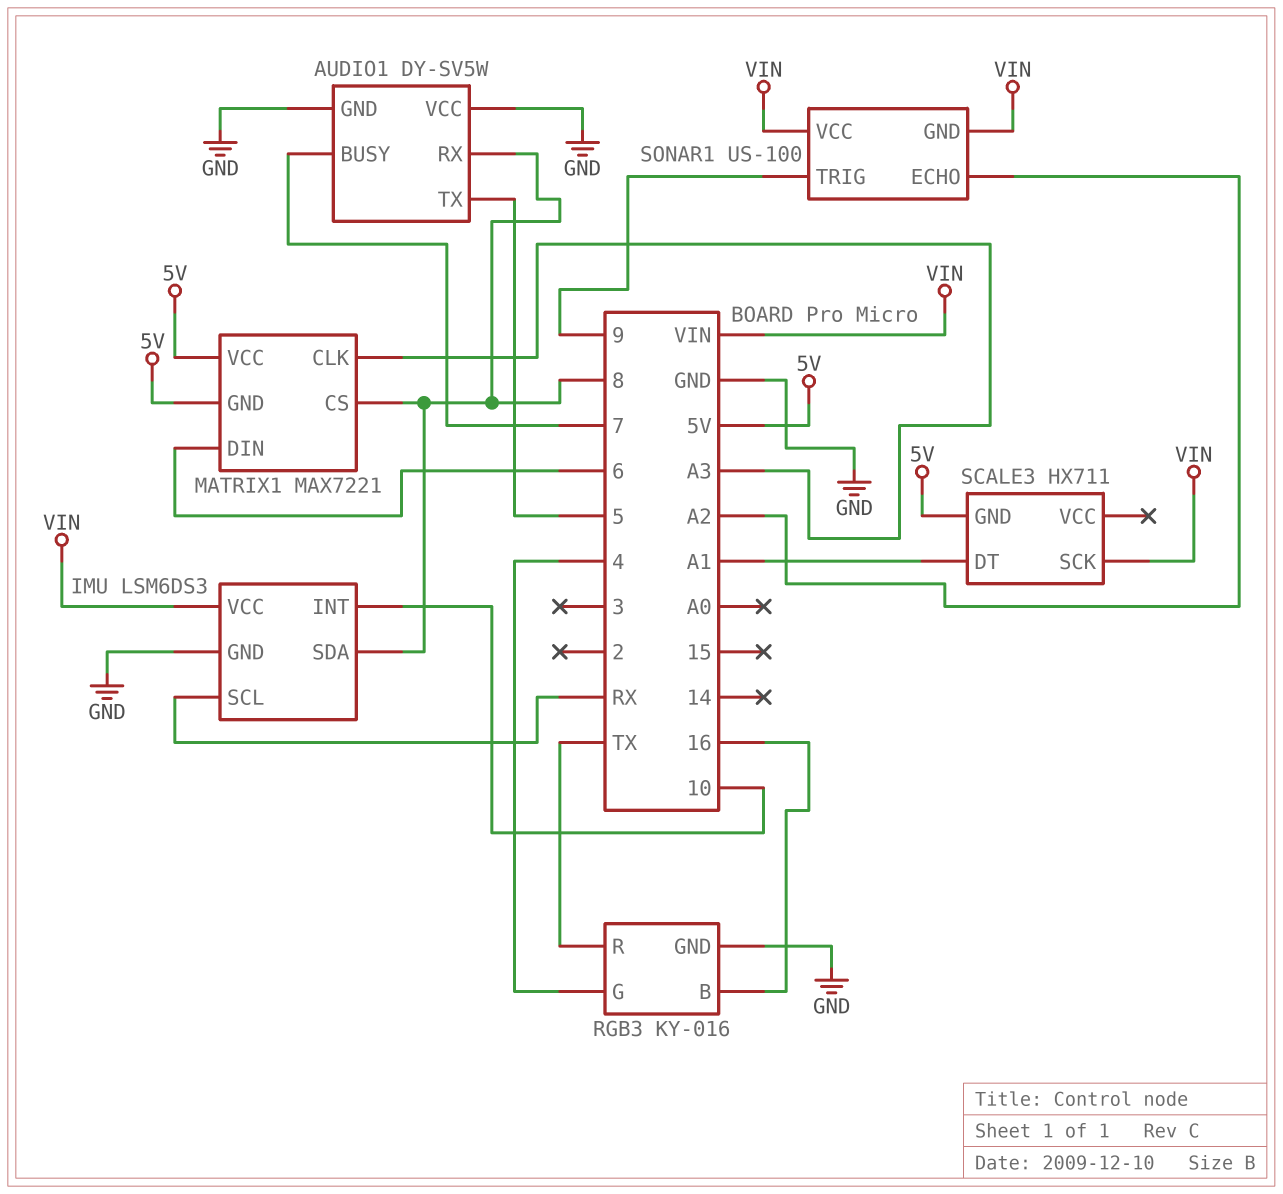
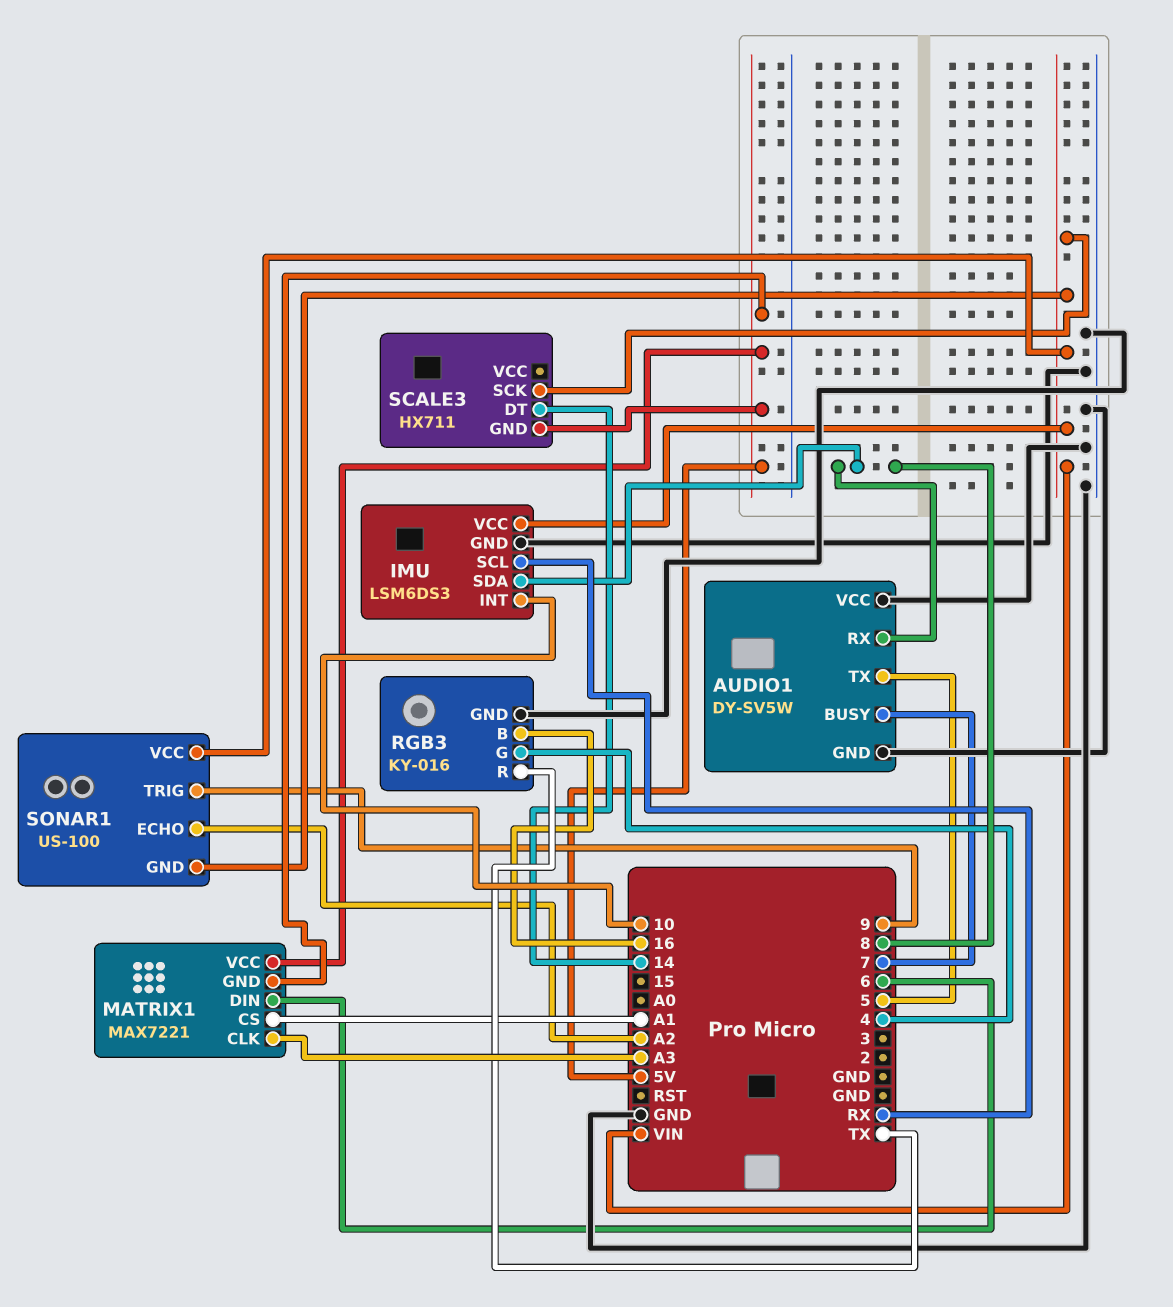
MATRIX1 pin CS: 8 -> A1
SCALE3 pin DT: A1 -> 14

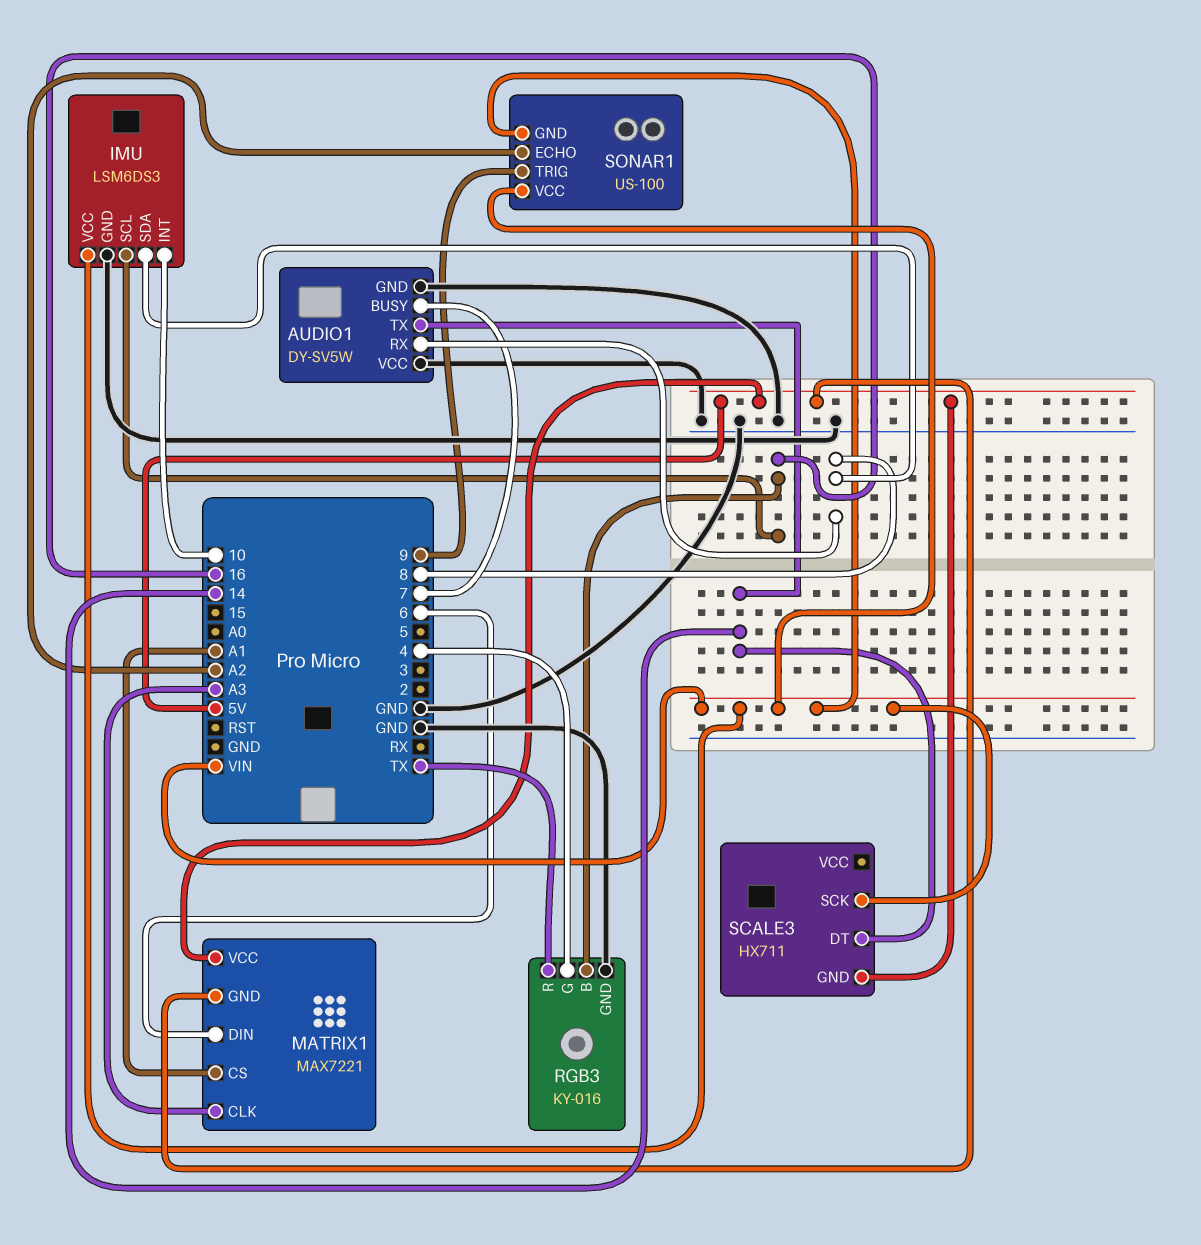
AUDIO1 pin TX: 5 -> 14
IMU pin SCL: RX -> 16

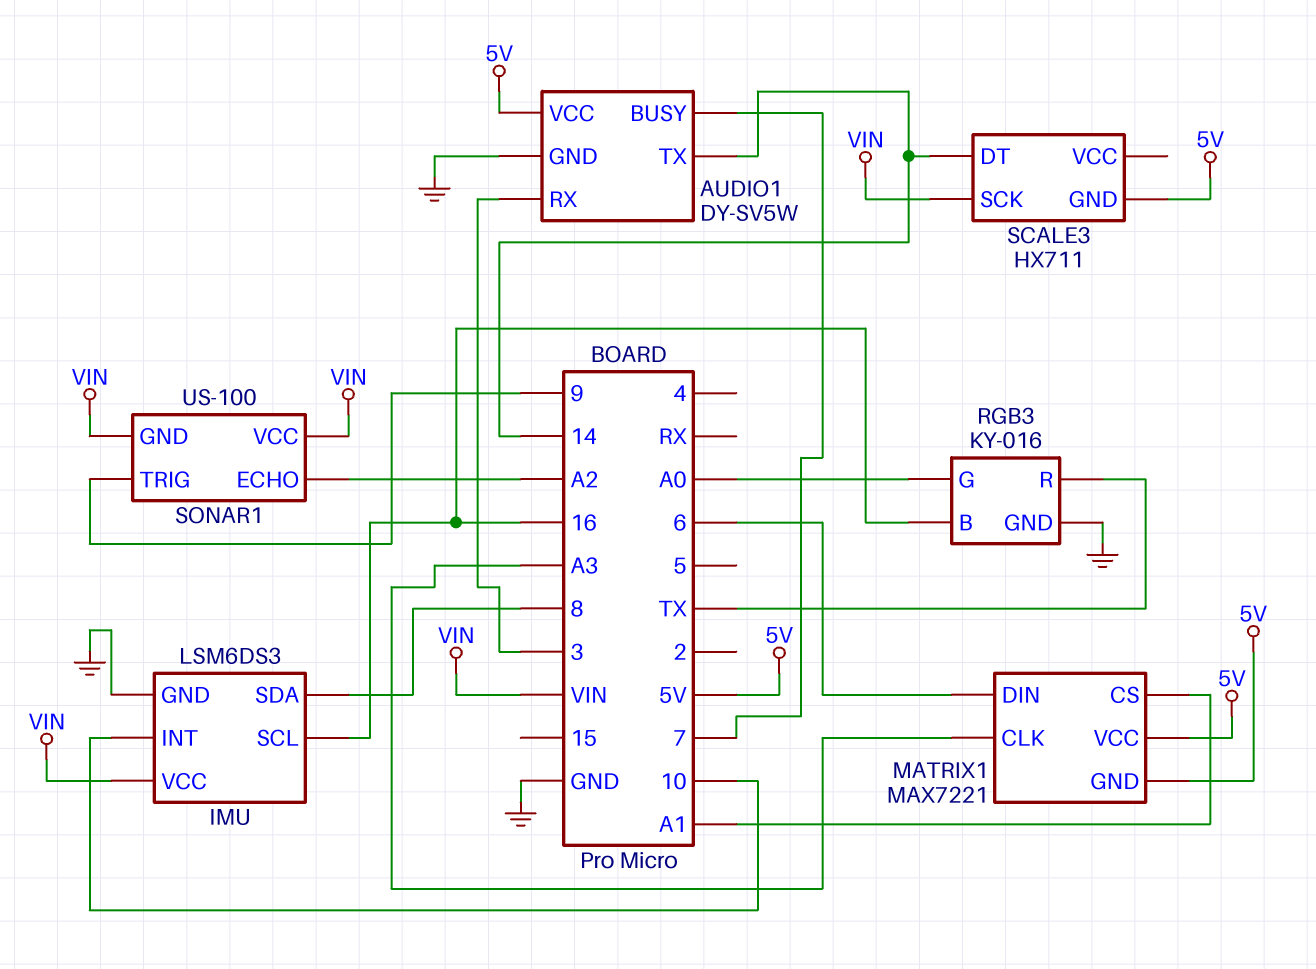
AUDIO1 pin RX: 8 -> 3
AUDIO1 pin VCC: GND -> 5V
RGB3 pin G: 4 -> A0

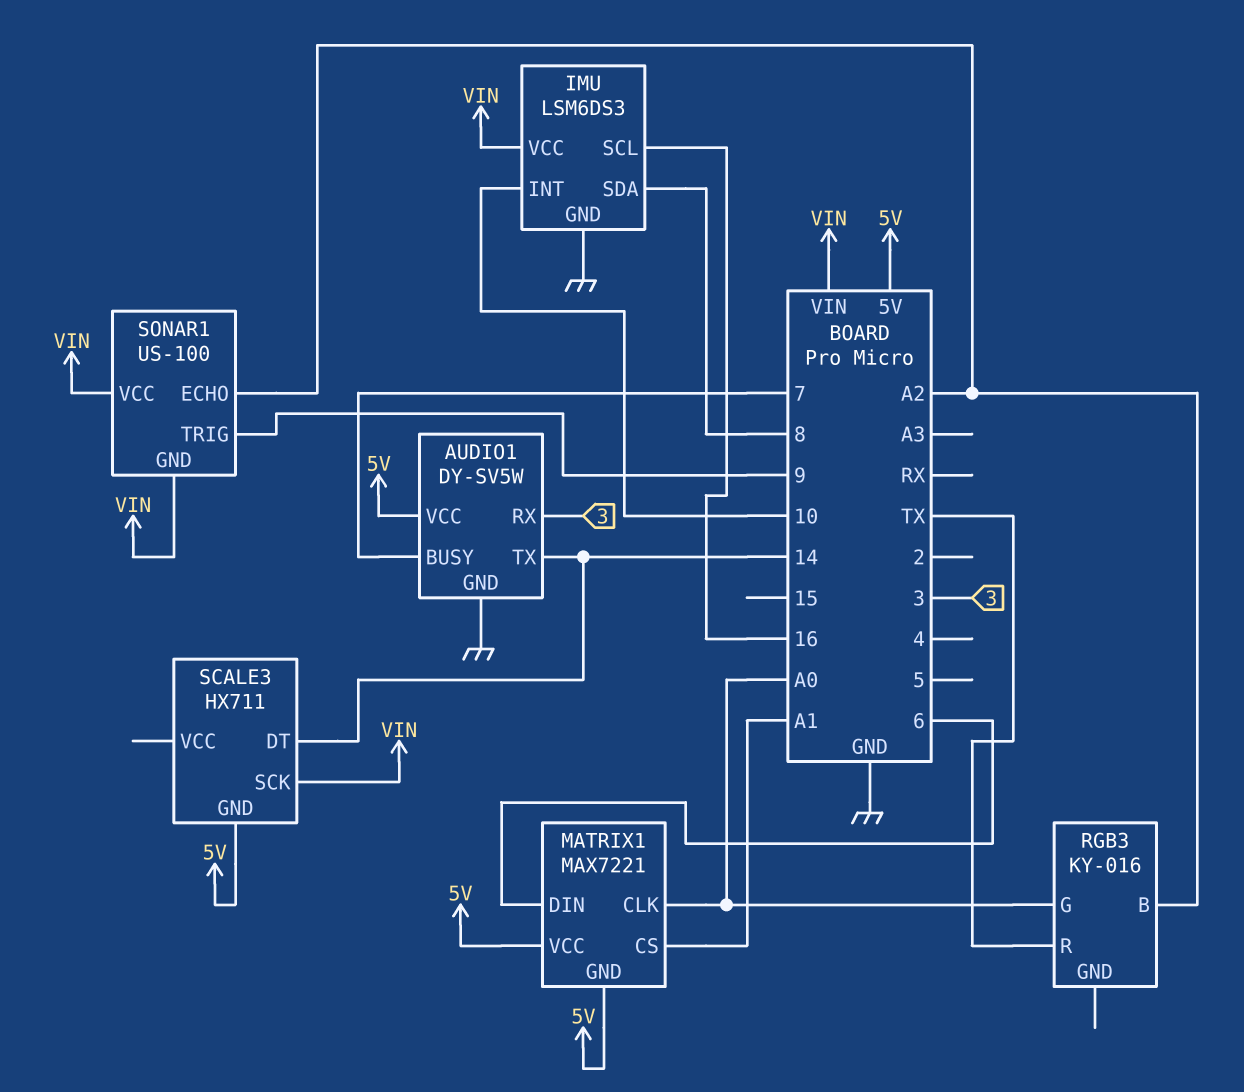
MATRIX1 pin CLK: A3 -> A0
RGB3 pin B: 16 -> A2
RGB3 pin GND: GND -> none

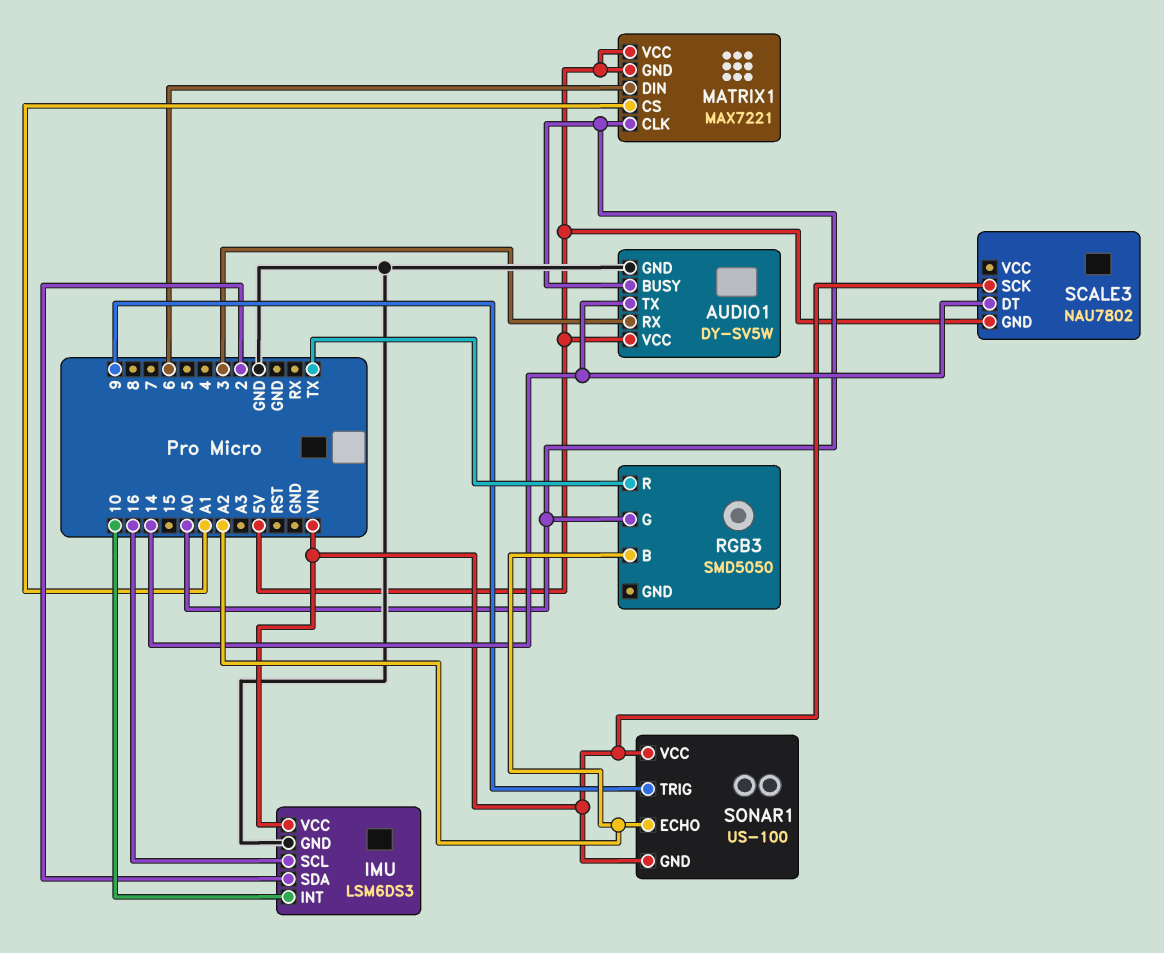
AUDIO1 pin BUSY: 7 -> A0
IMU pin SDA: 8 -> 2
RGB3: KY-016 -> SMD5050
SCALE3: HX711 -> NAU7802

